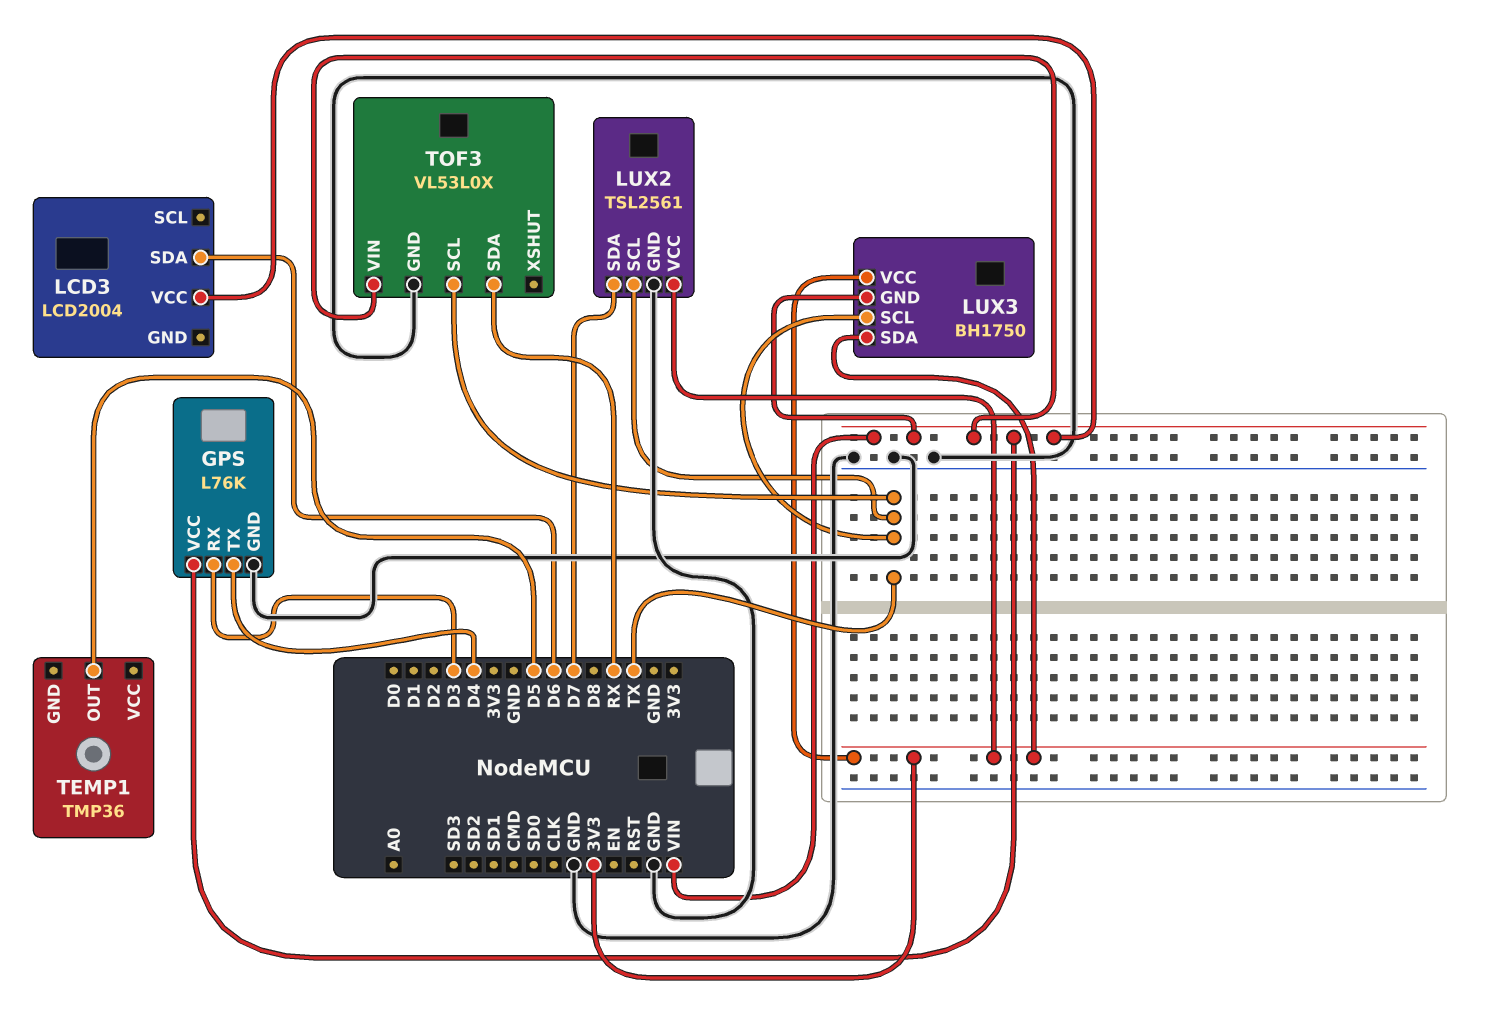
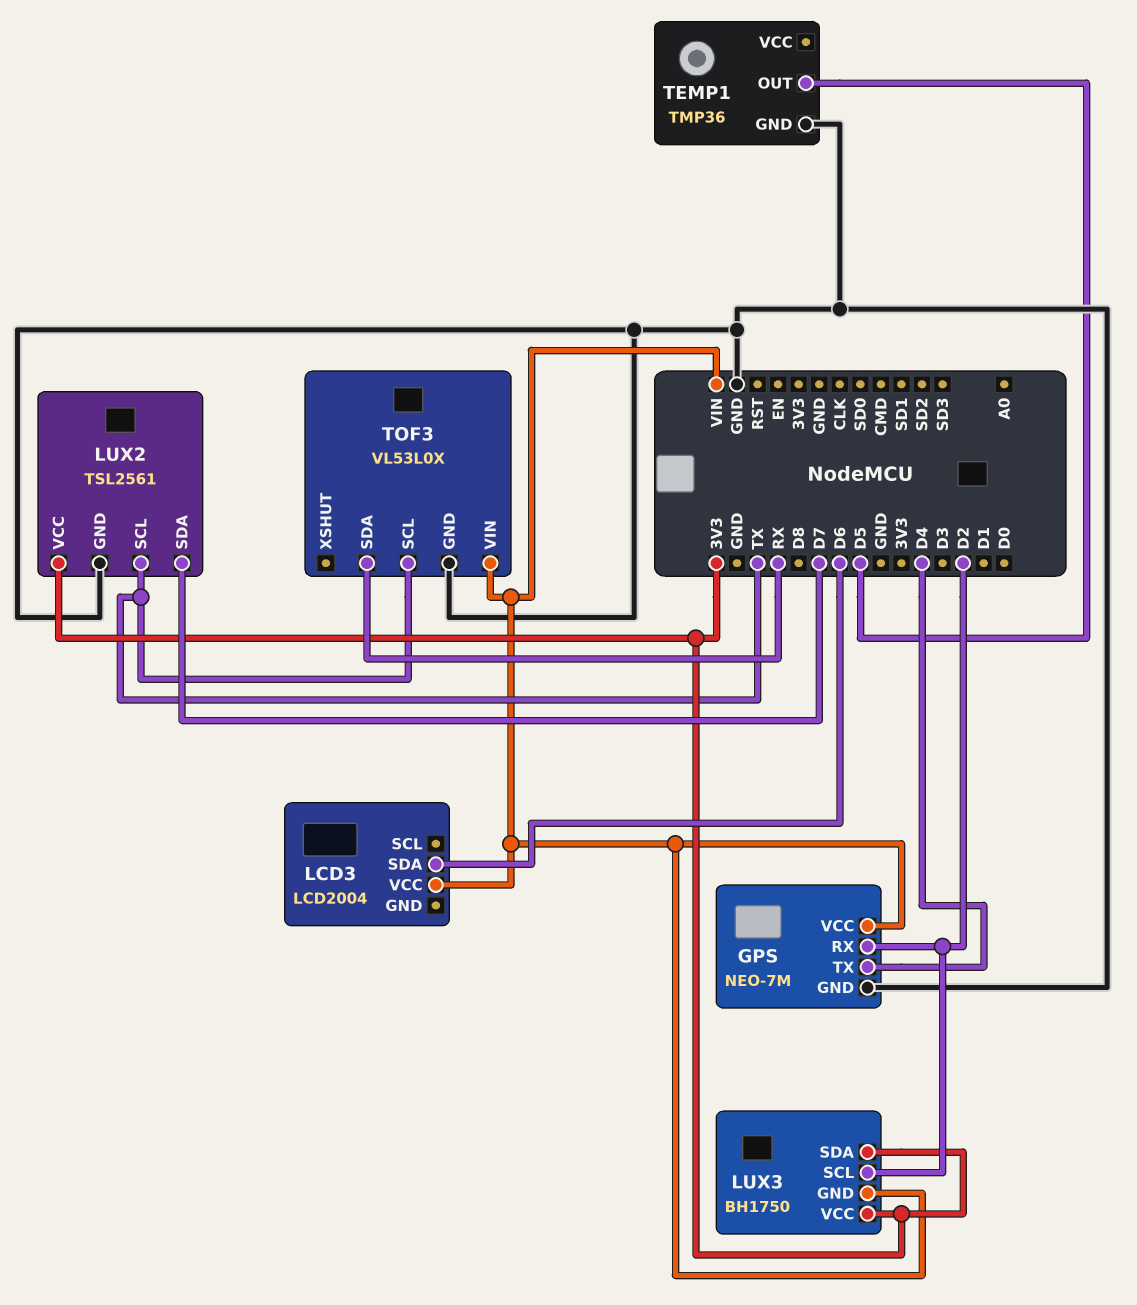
GPS: L76K -> NEO-7M
GPS pin RX: D3 -> D2
LUX3 pin SCL: TX -> D2
TEMP1 pin GND: none -> GND

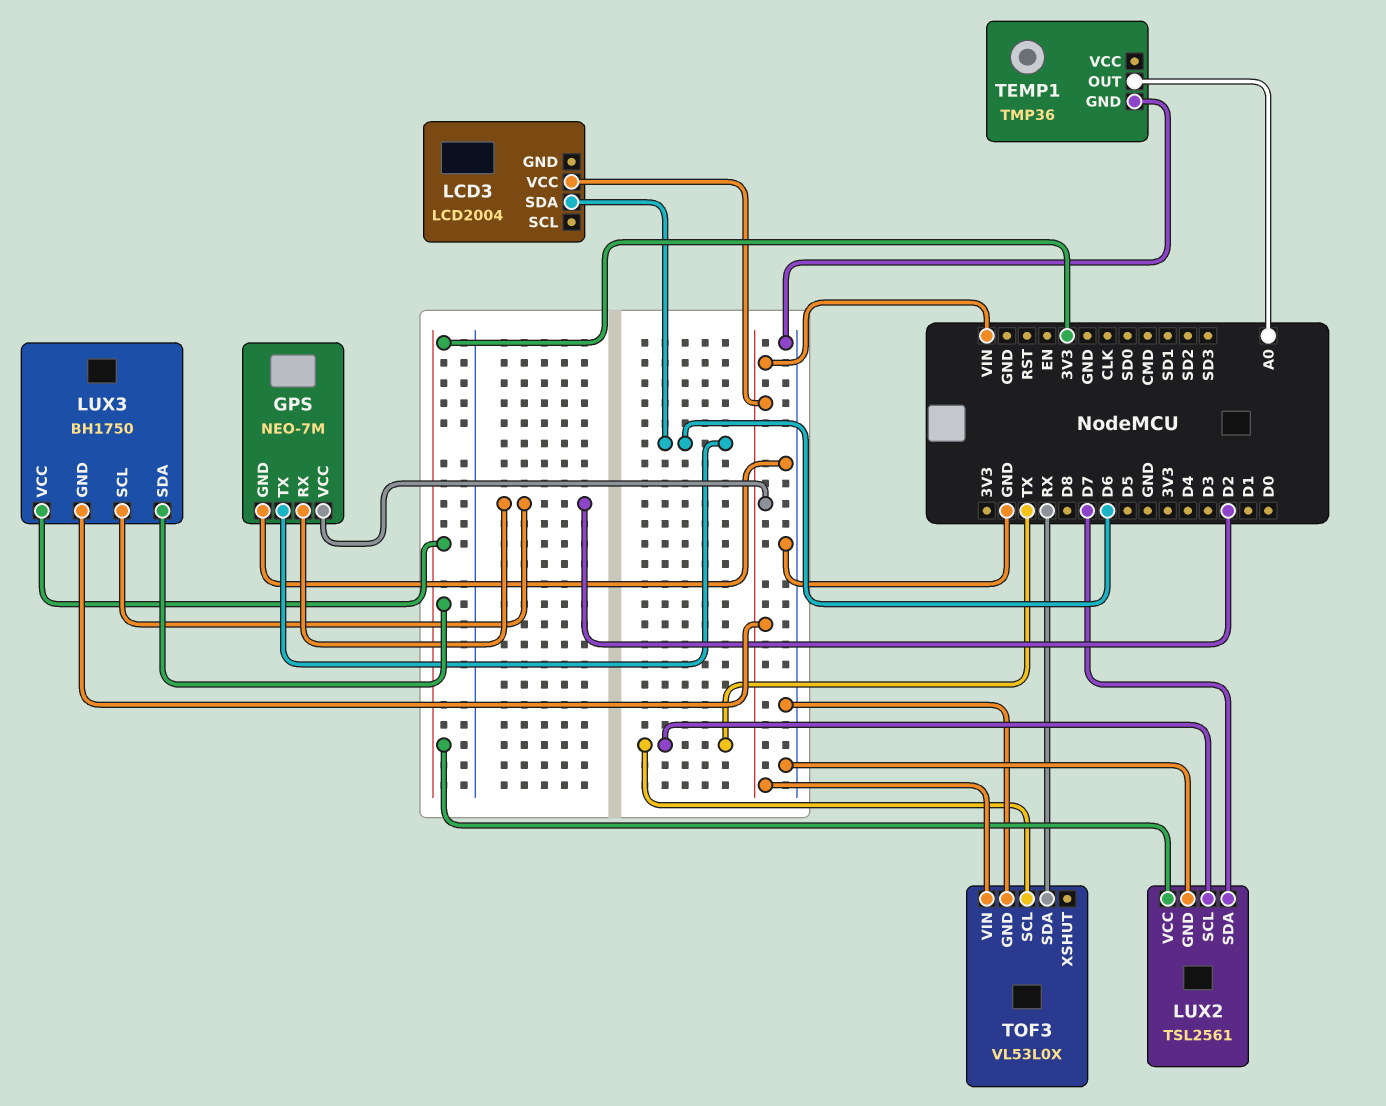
GPS pin TX: D4 -> D6
TEMP1 pin OUT: D5 -> A0

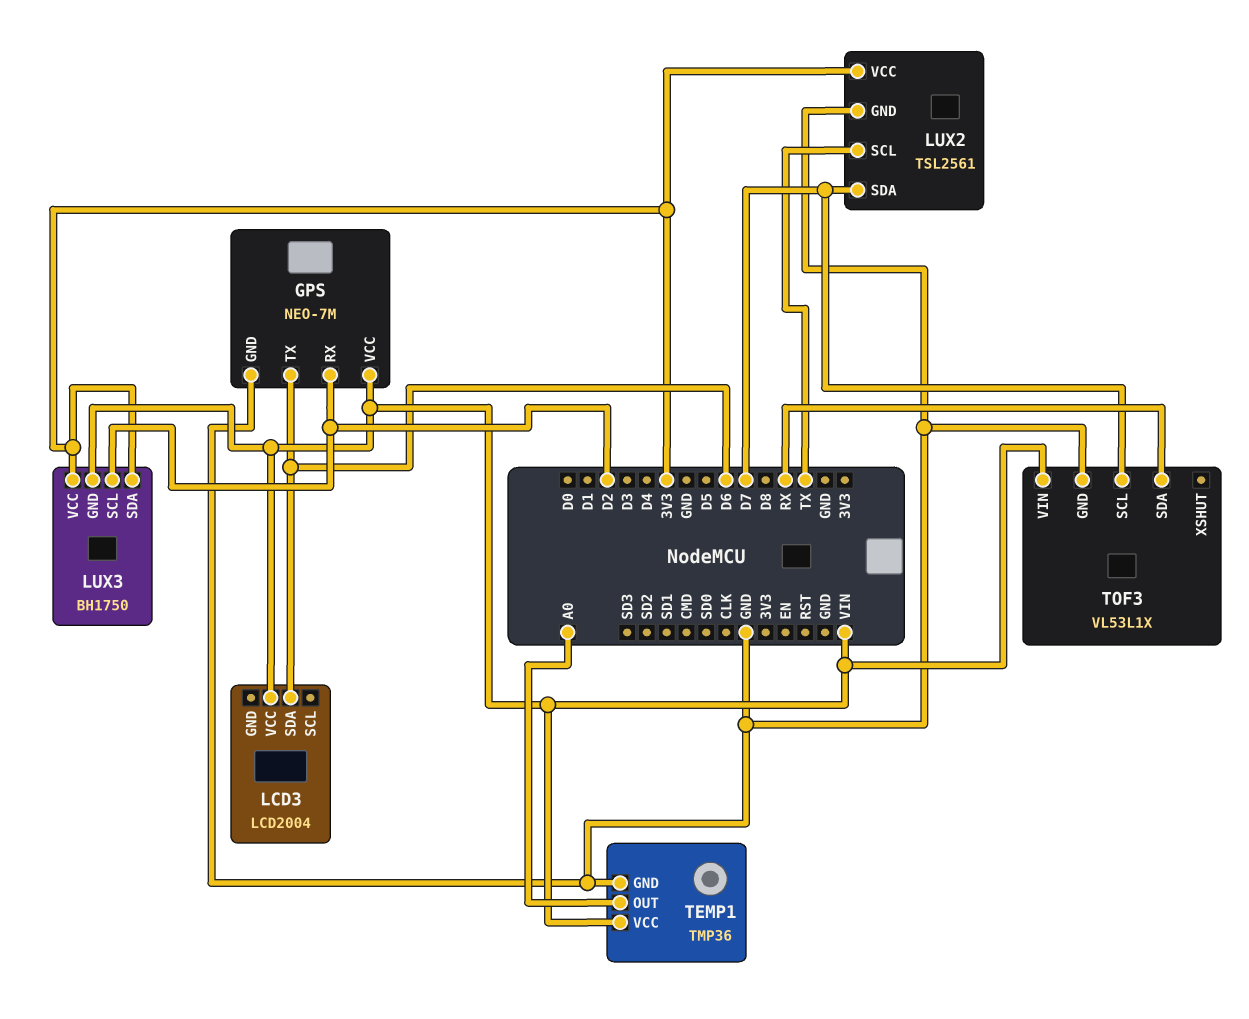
TEMP1 pin VCC: none -> VIN
TOF3: VL53L0X -> VL53L1X
TOF3 pin SCL: TX -> D7

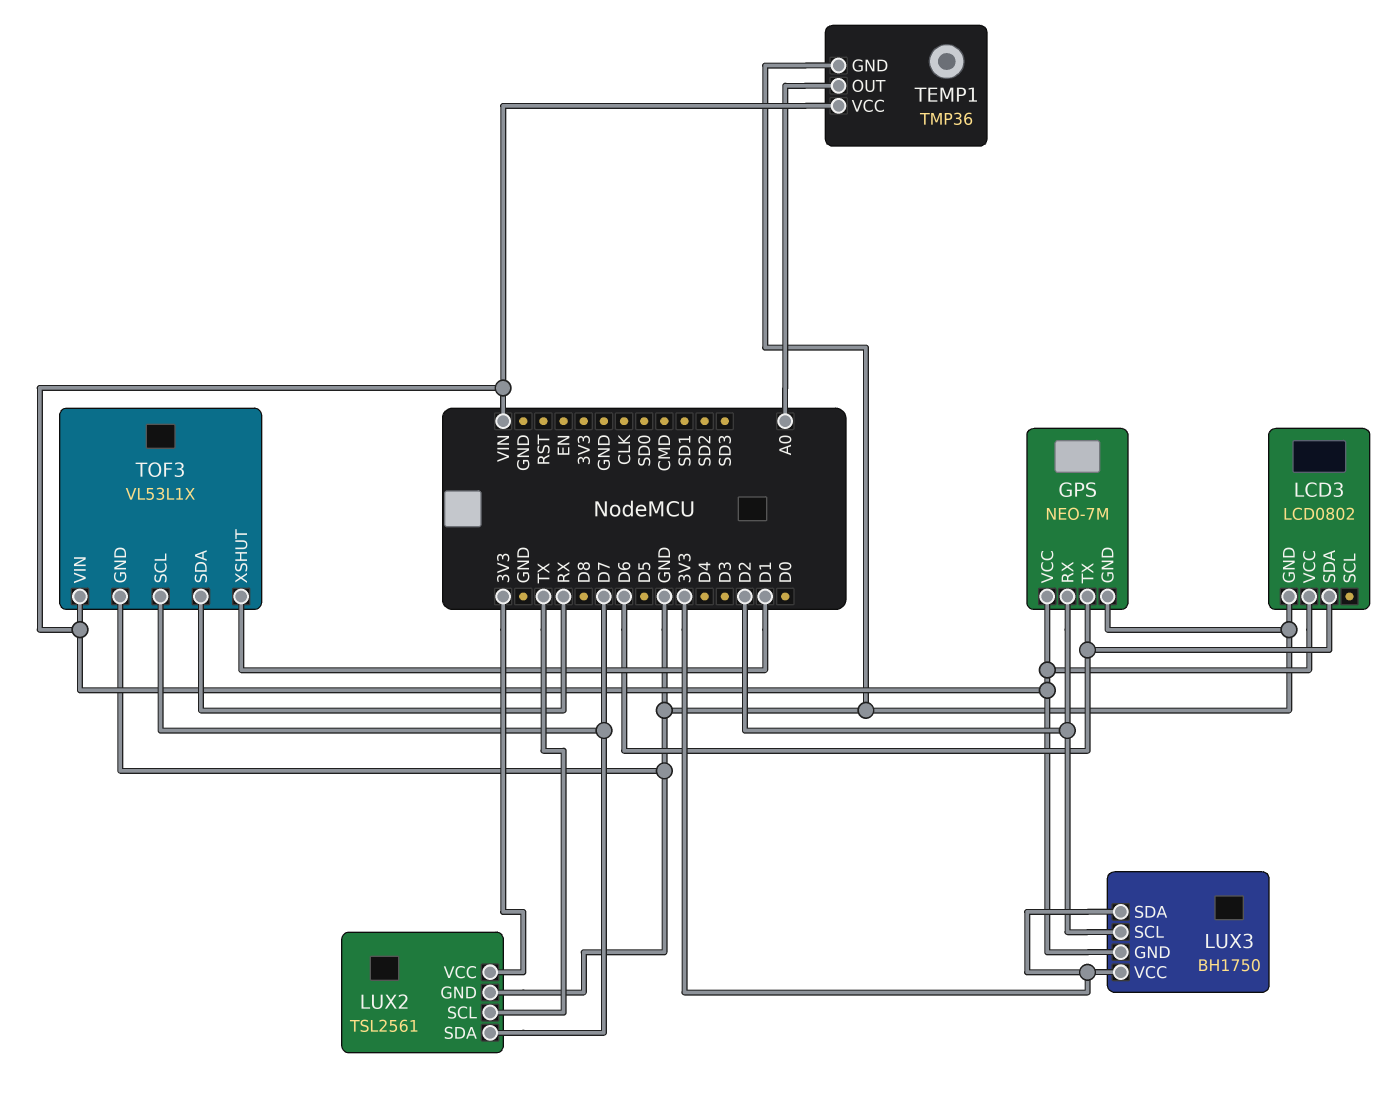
LCD3: LCD2004 -> LCD0802
LCD3 pin GND: none -> GND
TOF3 pin XSHUT: none -> D1

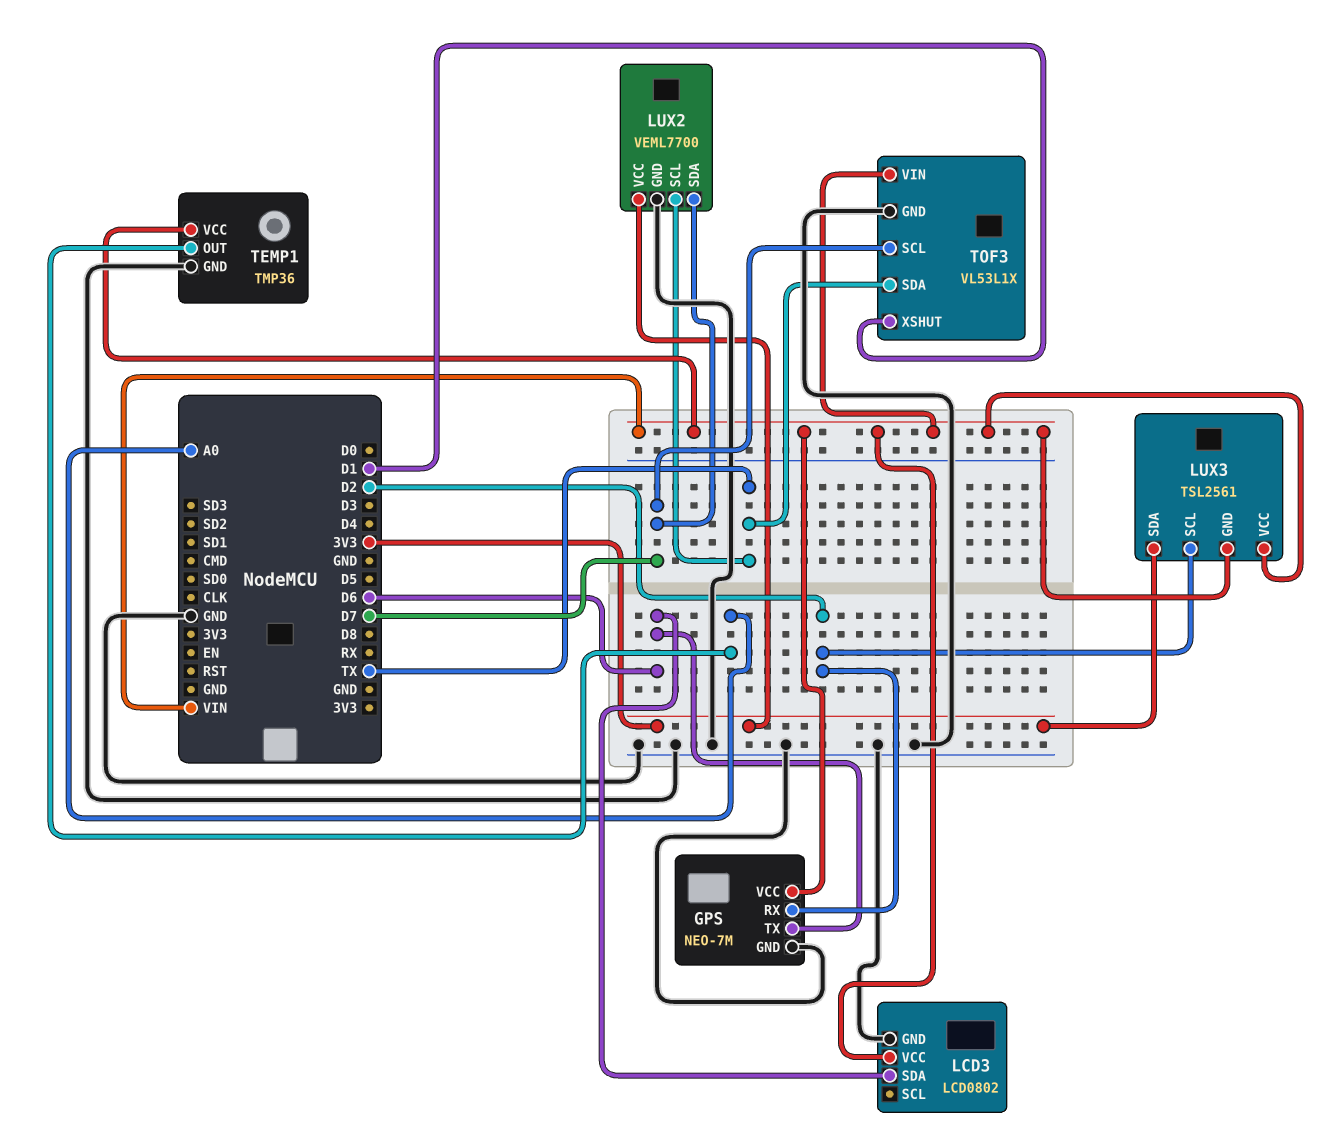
LUX2: TSL2561 -> VEML7700
LUX3: BH1750 -> TSL2561
LUX3 pin VCC: 3V3 -> VIN
TOF3 pin SDA: RX -> TX

